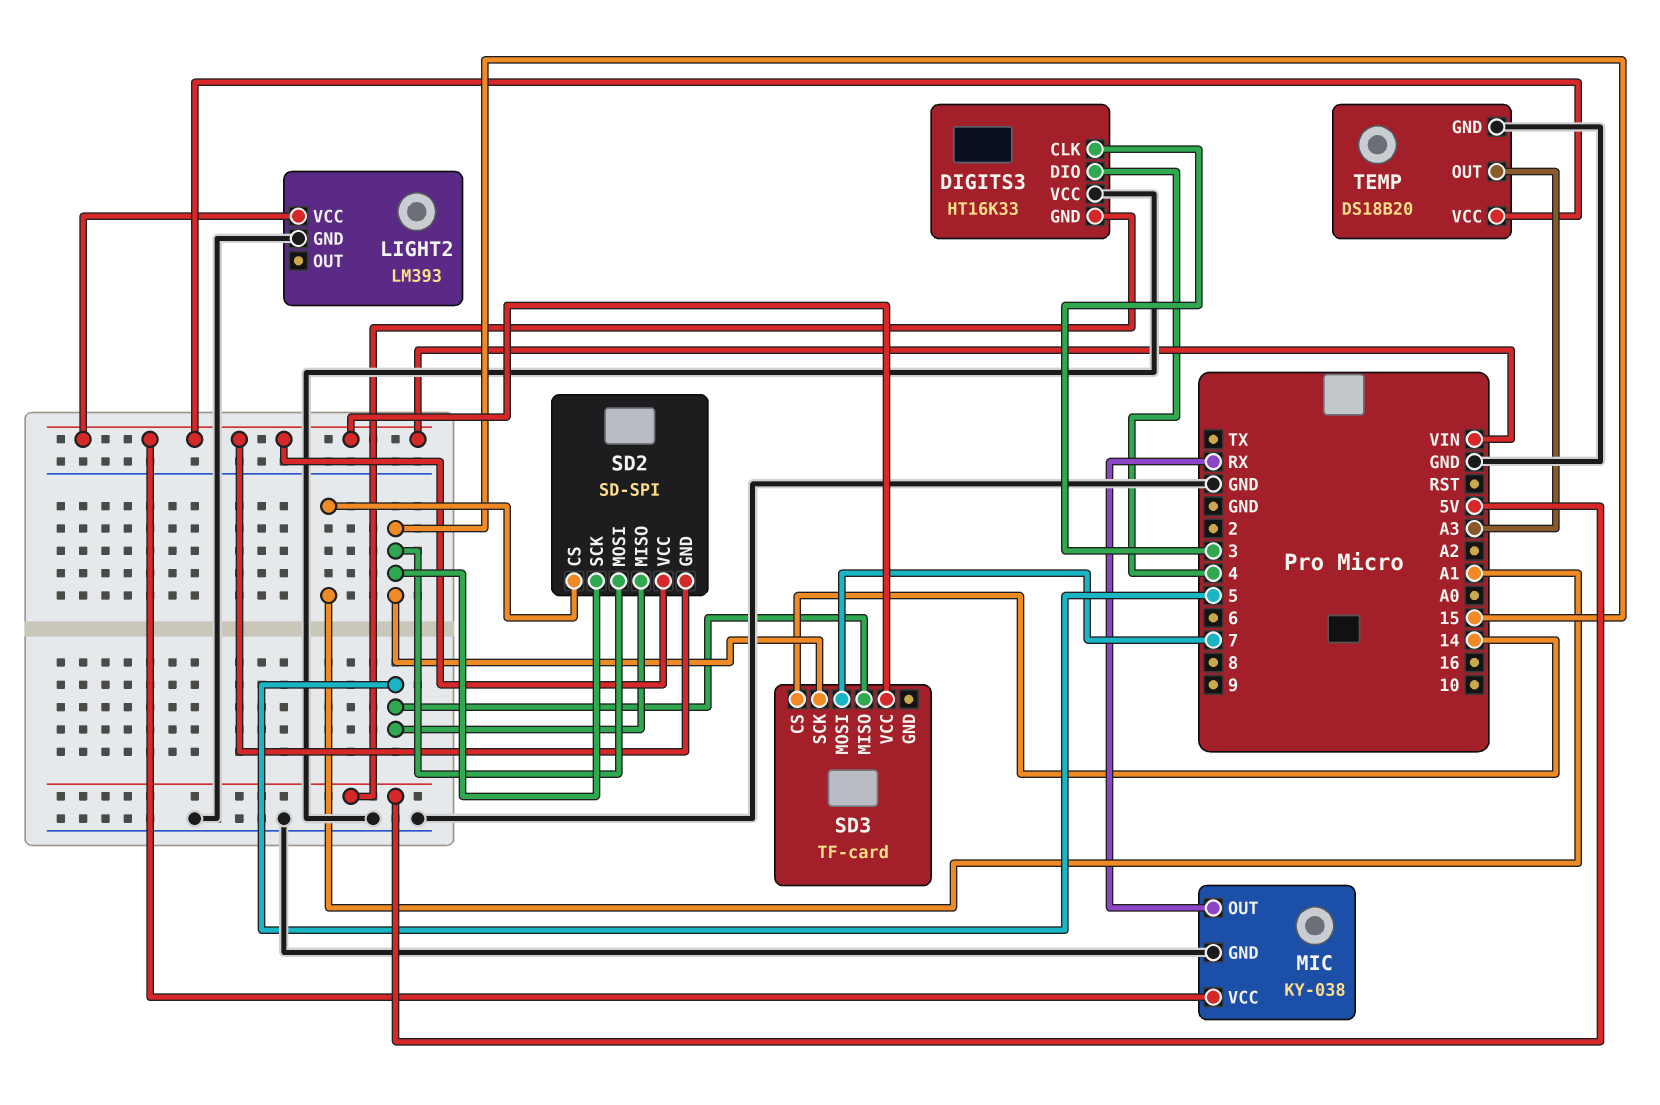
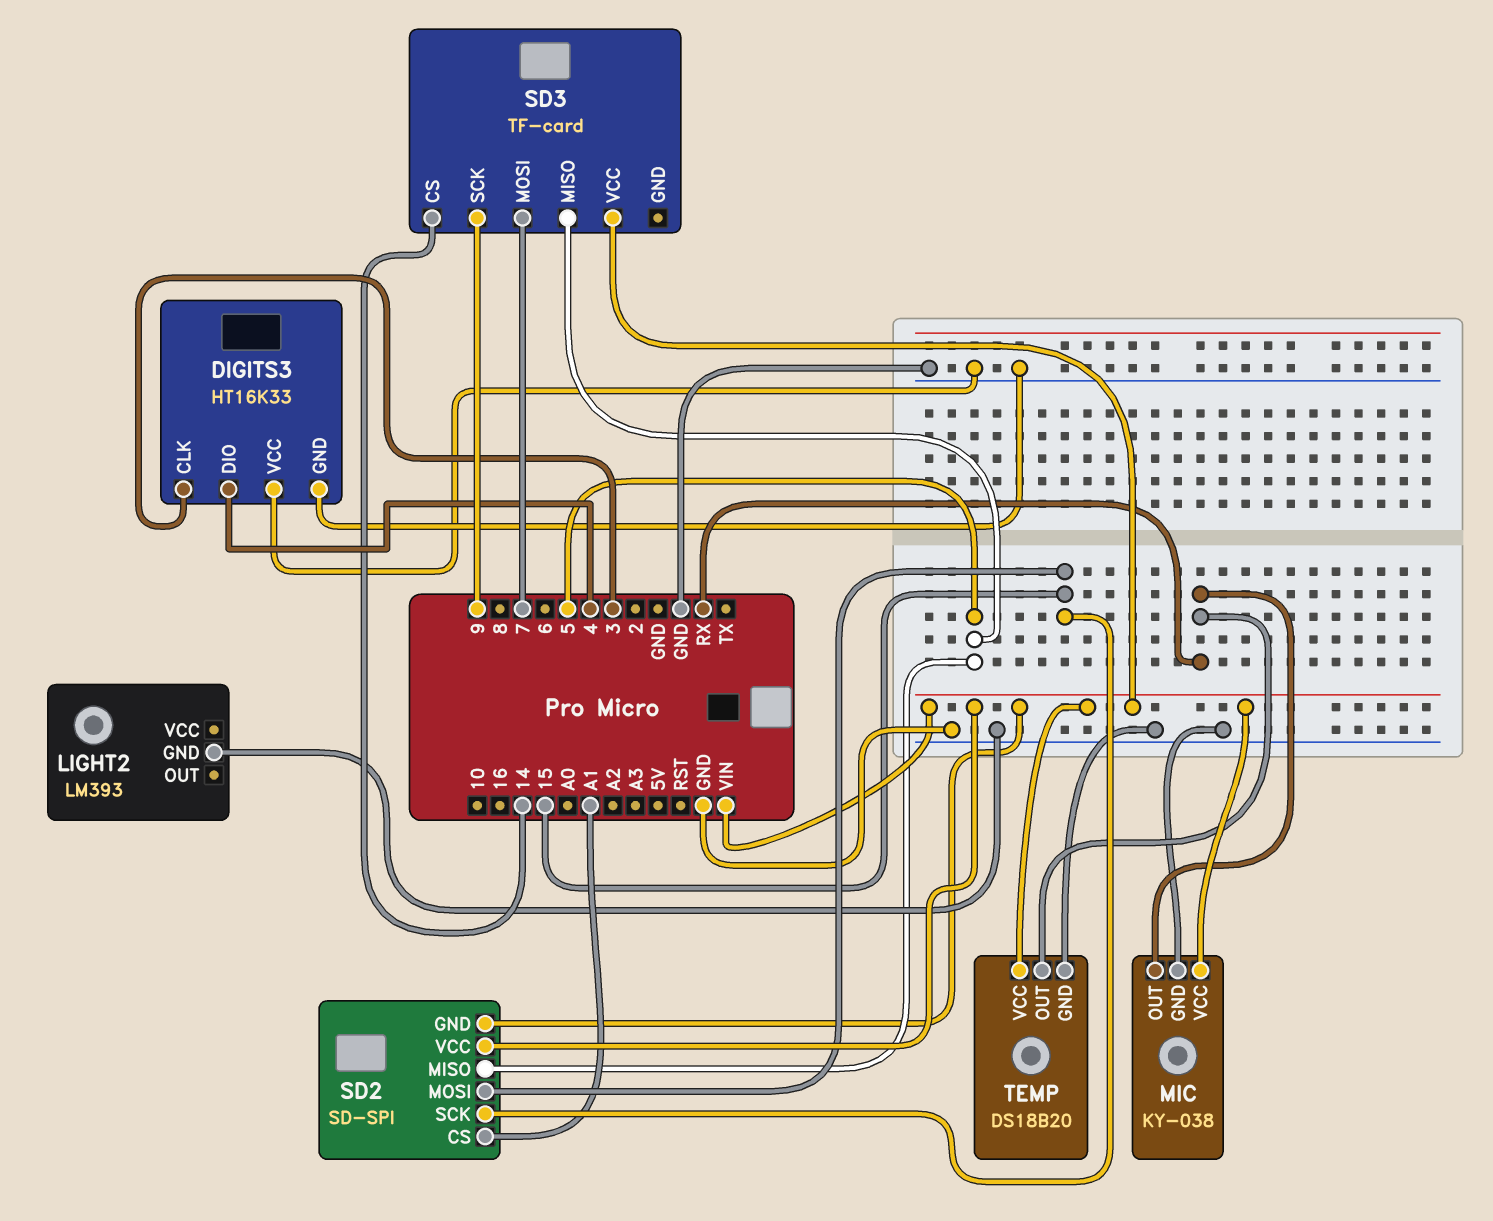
DIGITS3 pin GND: 5V -> GND
LIGHT2 pin VCC: VIN -> none
SD3 pin SCK: 15 -> 9
TEMP pin OUT: A3 -> RX

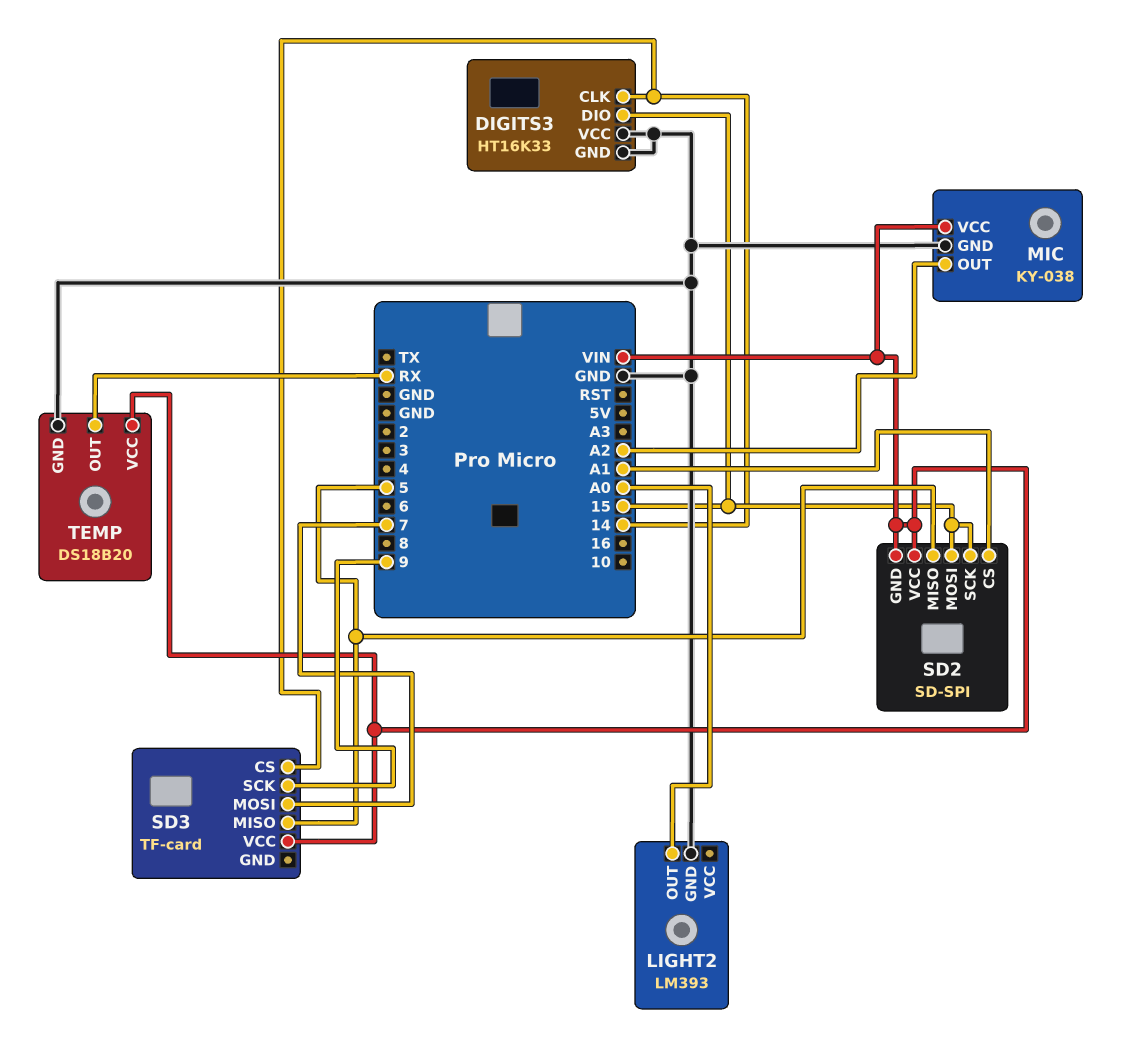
DIGITS3 pin CLK: 3 -> 14
DIGITS3 pin DIO: 4 -> 15
LIGHT2 pin OUT: none -> A0
MIC pin OUT: RX -> A2

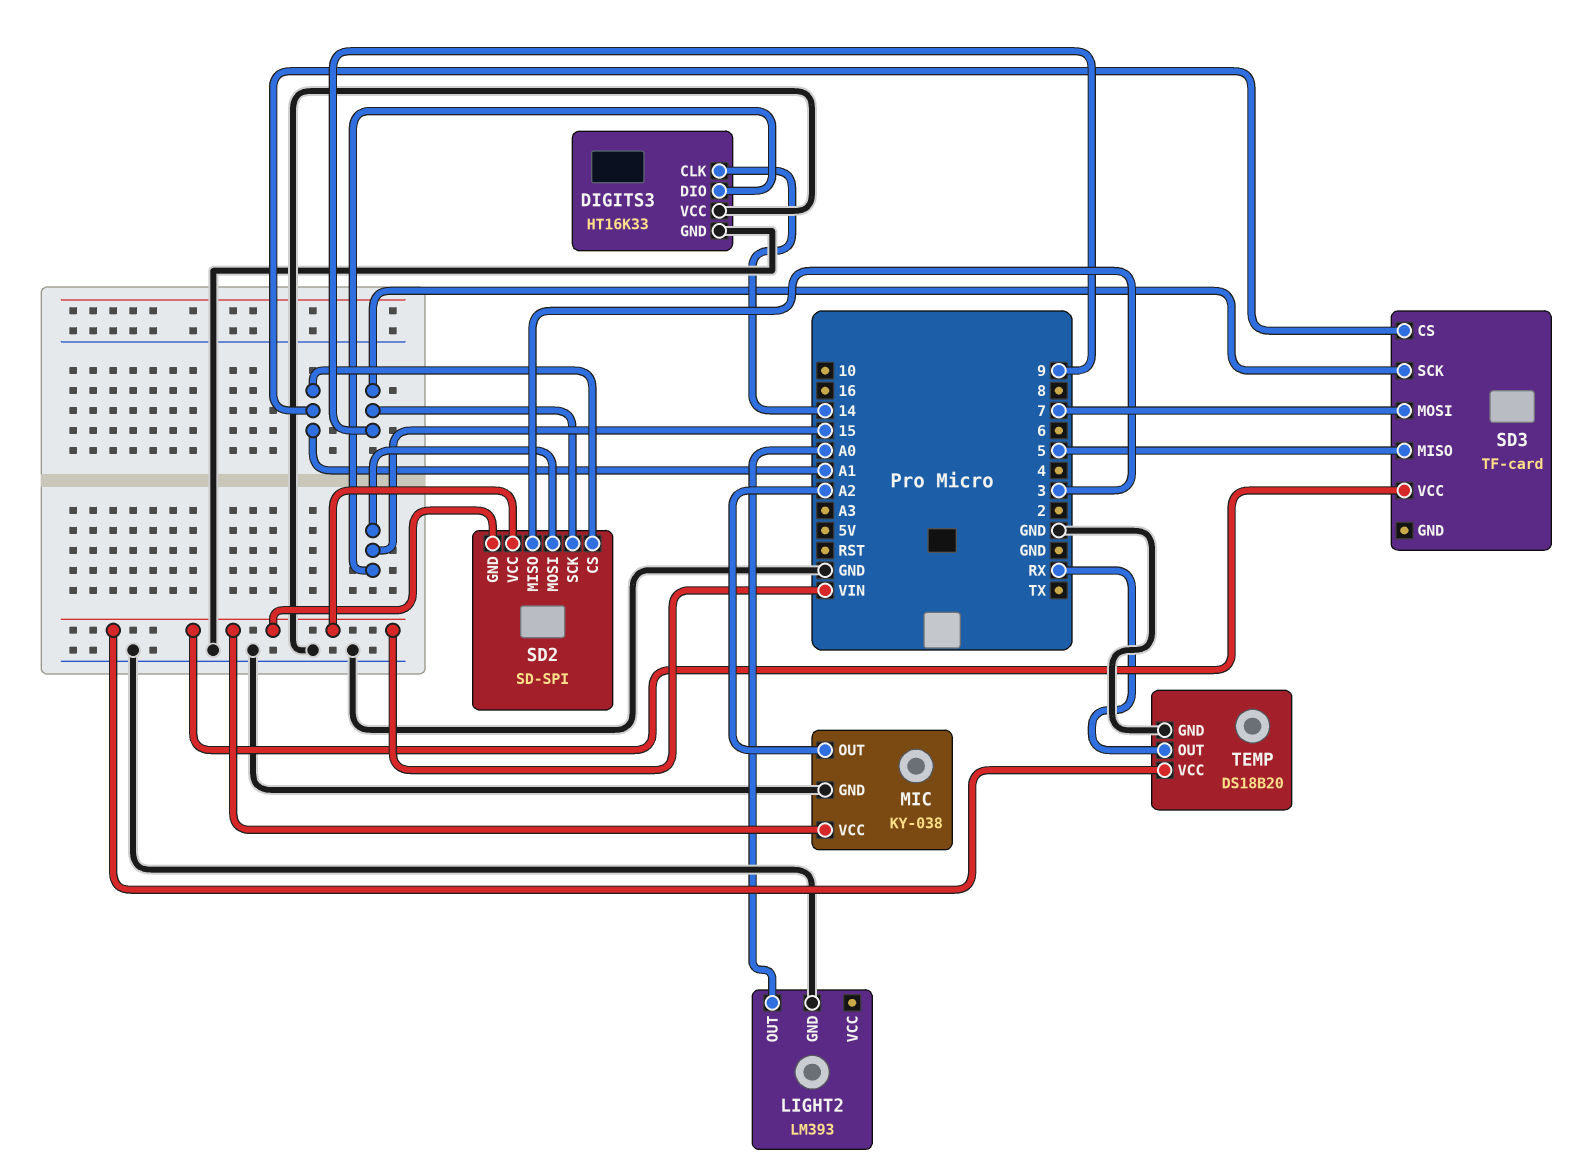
SD2 pin MISO: 5 -> 3
SD2 pin SCK: 15 -> 9
SD3 pin CS: 14 -> A1

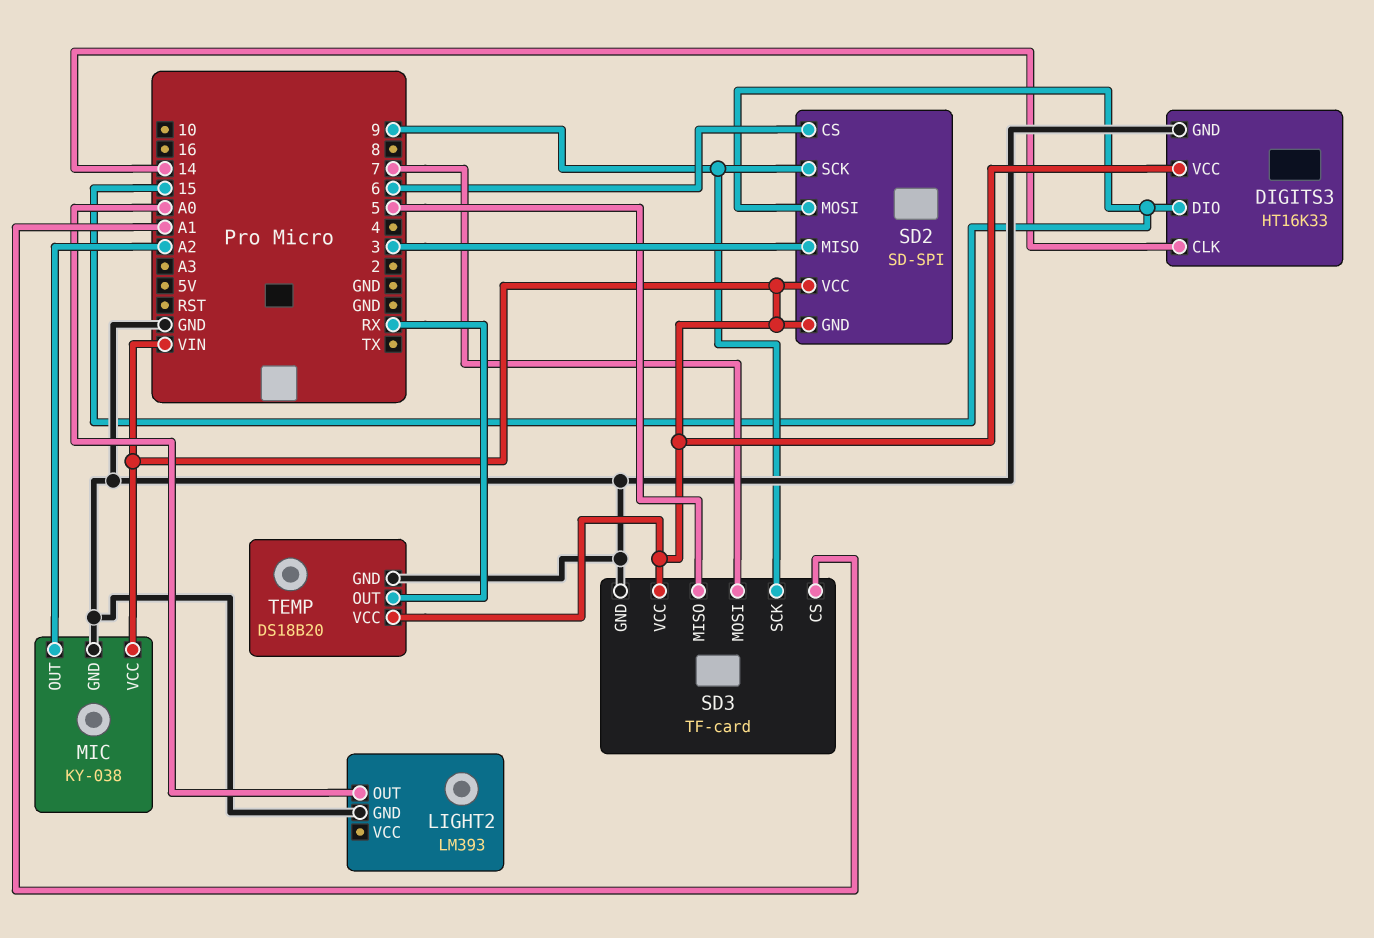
DIGITS3 pin VCC: GND -> VIN
SD2 pin CS: A1 -> 6
SD3 pin GND: none -> GND

